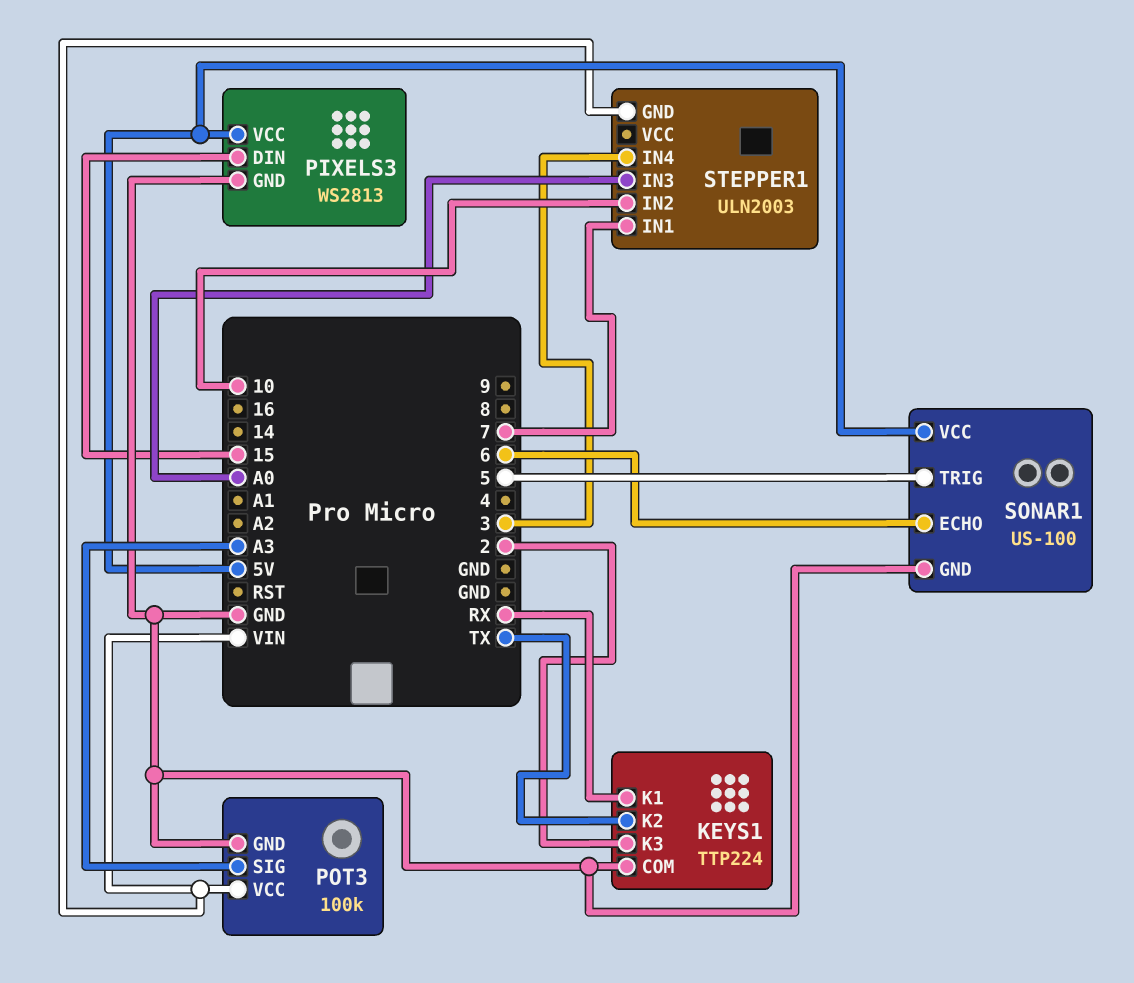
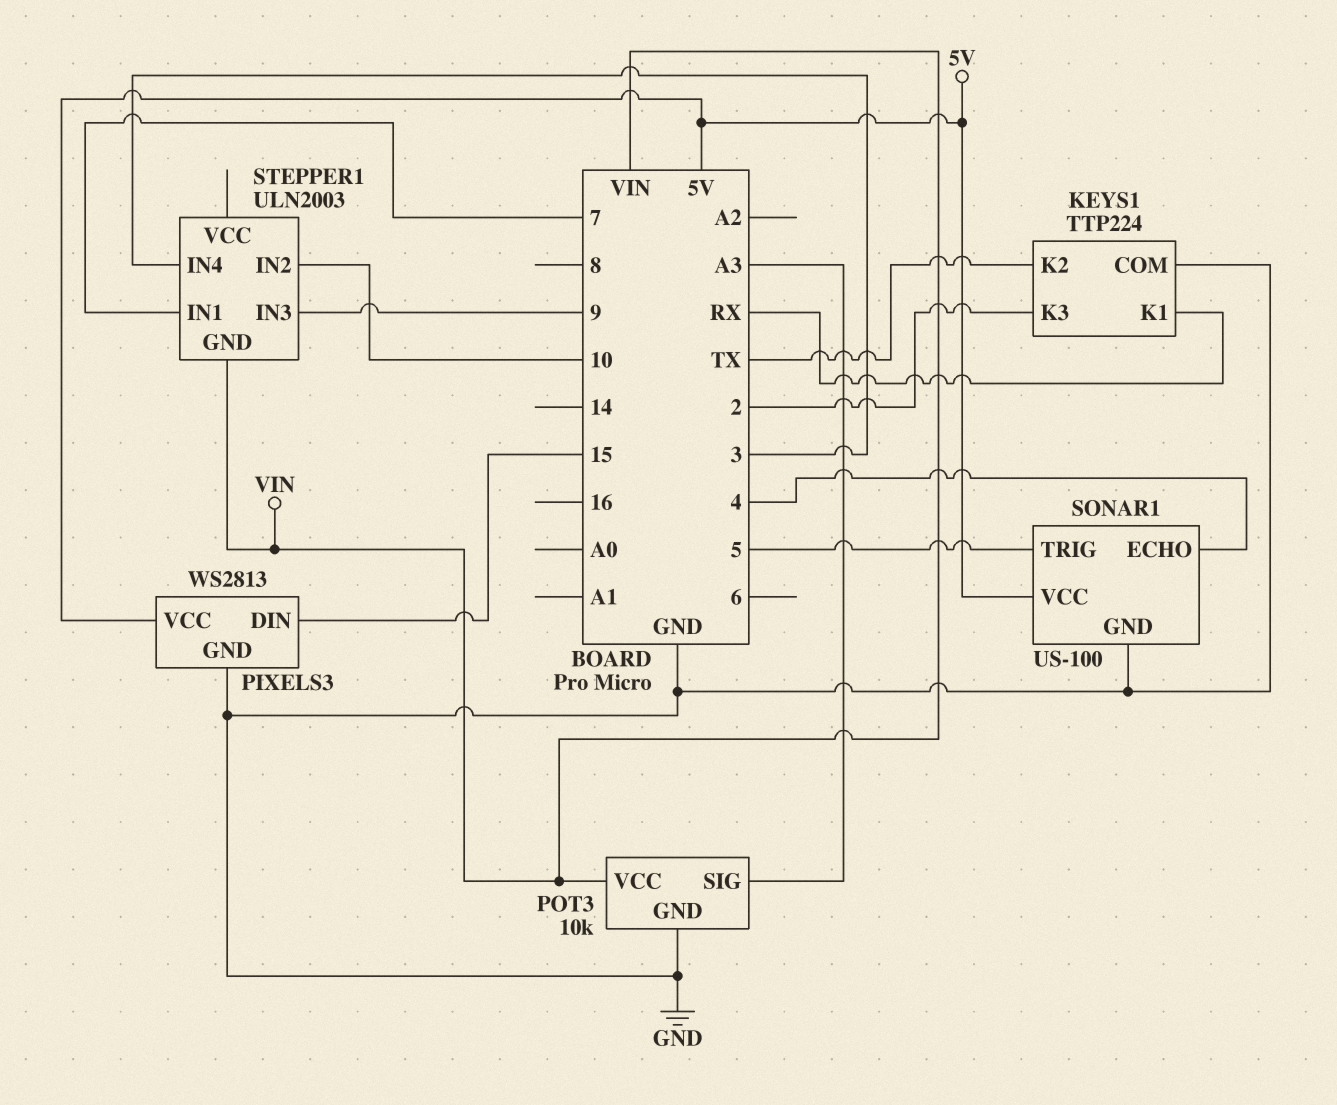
POT3: 100k -> 10k
SONAR1 pin ECHO: 6 -> 4
STEPPER1 pin IN3: A0 -> 9

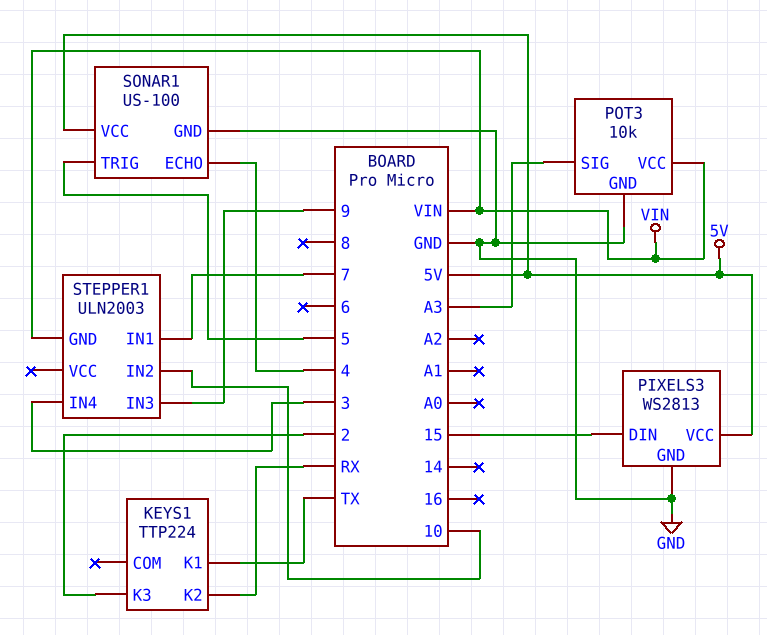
KEYS1 pin COM: GND -> none
KEYS1 pin K1: RX -> TX
KEYS1 pin K2: TX -> RX

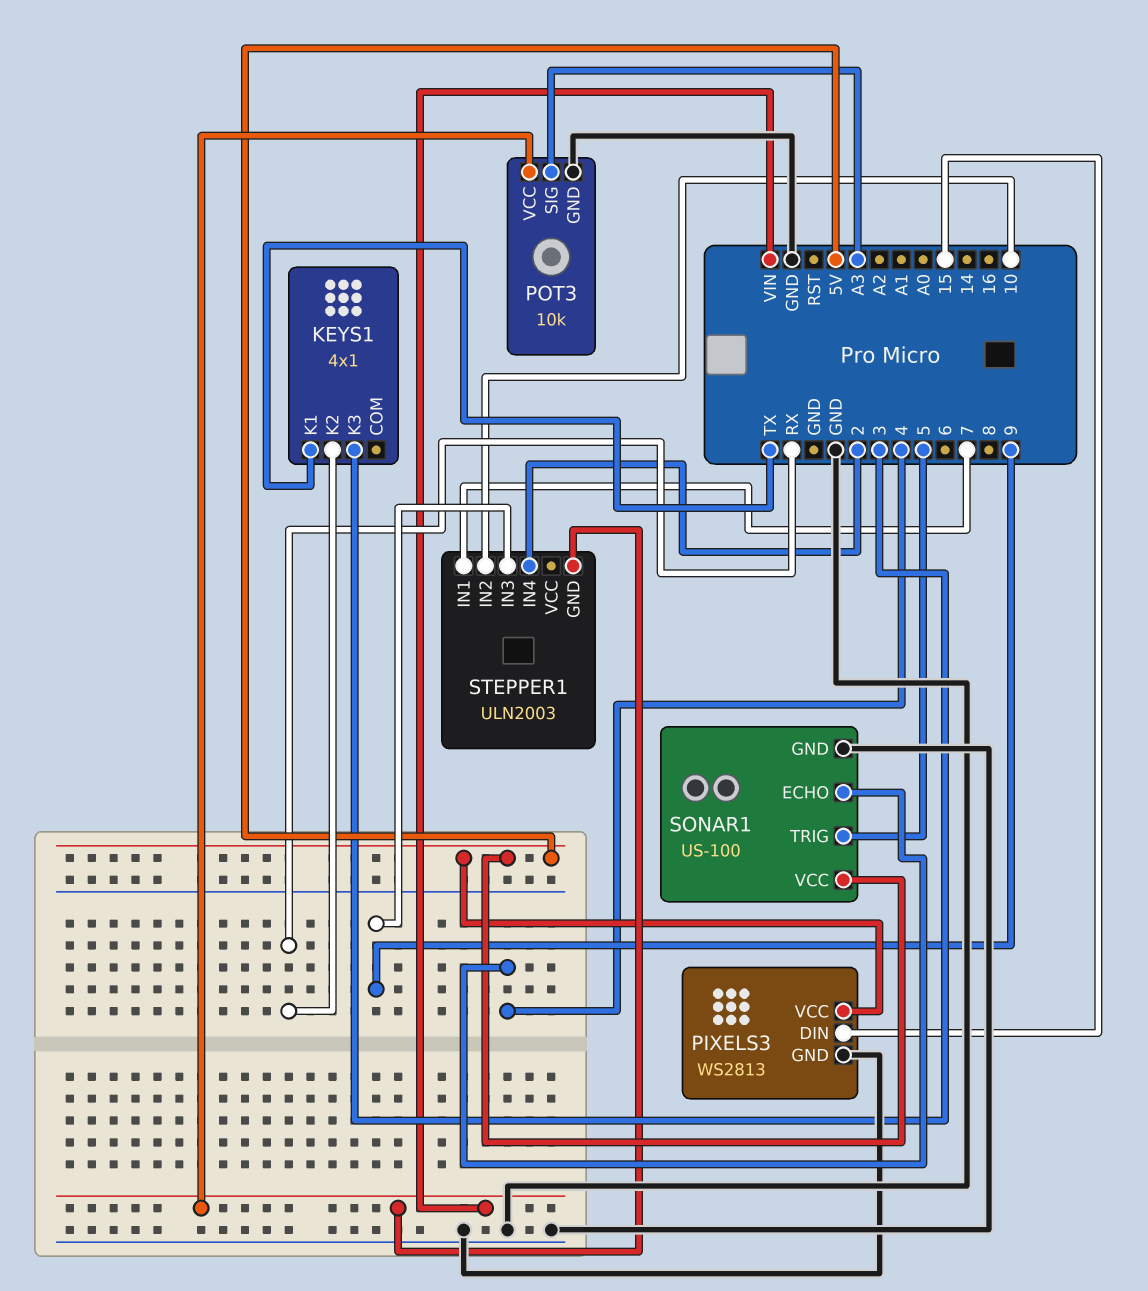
KEYS1: TTP224 -> 4x1
KEYS1 pin K3: 2 -> 3
STEPPER1 pin IN4: 3 -> 2

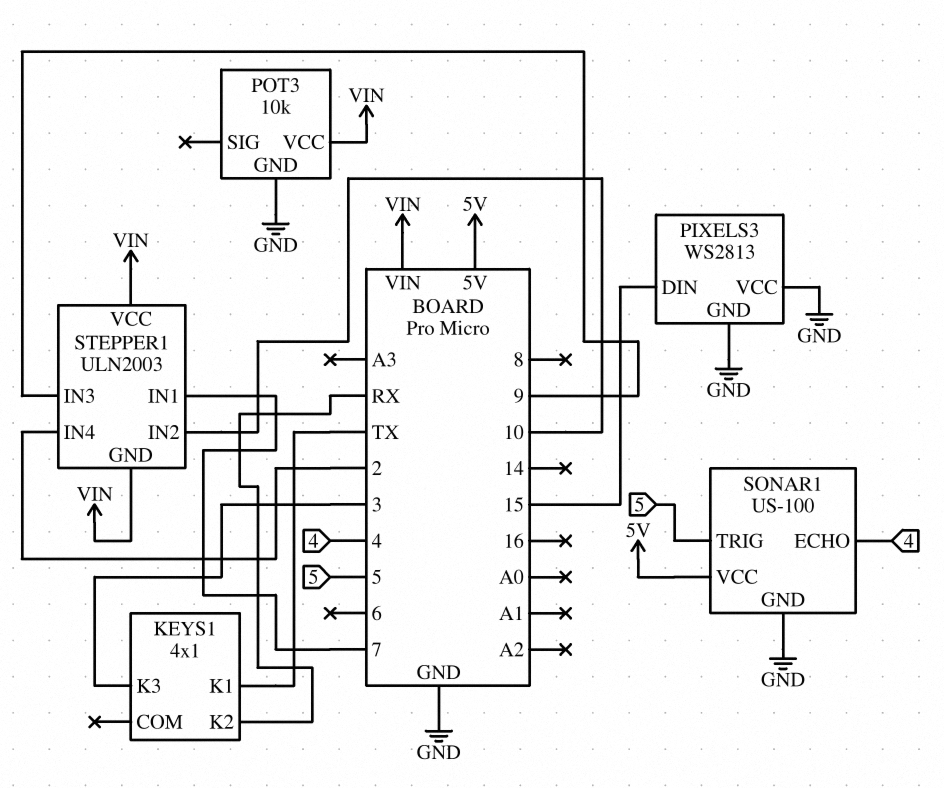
PIXELS3 pin VCC: 5V -> GND
POT3 pin SIG: A3 -> none
STEPPER1 pin VCC: none -> VIN

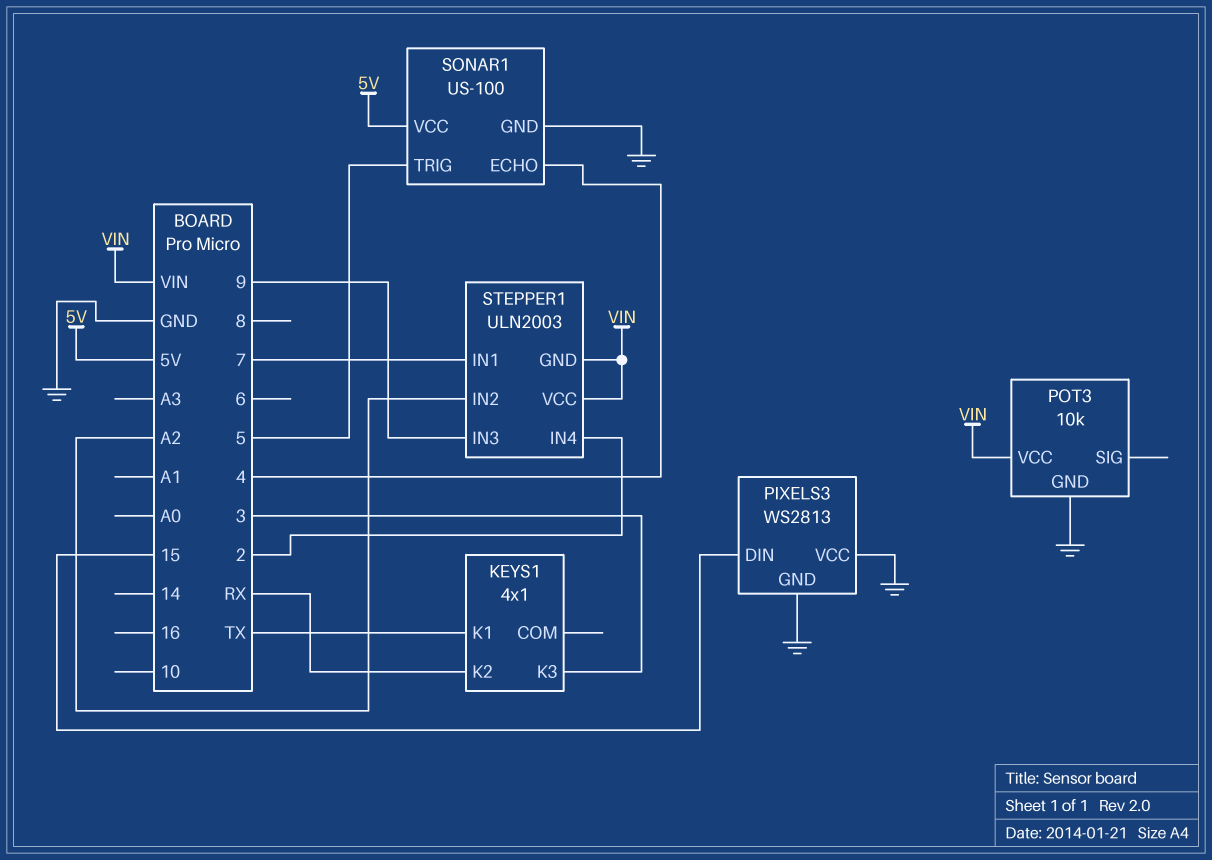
STEPPER1 pin IN2: 10 -> A2

